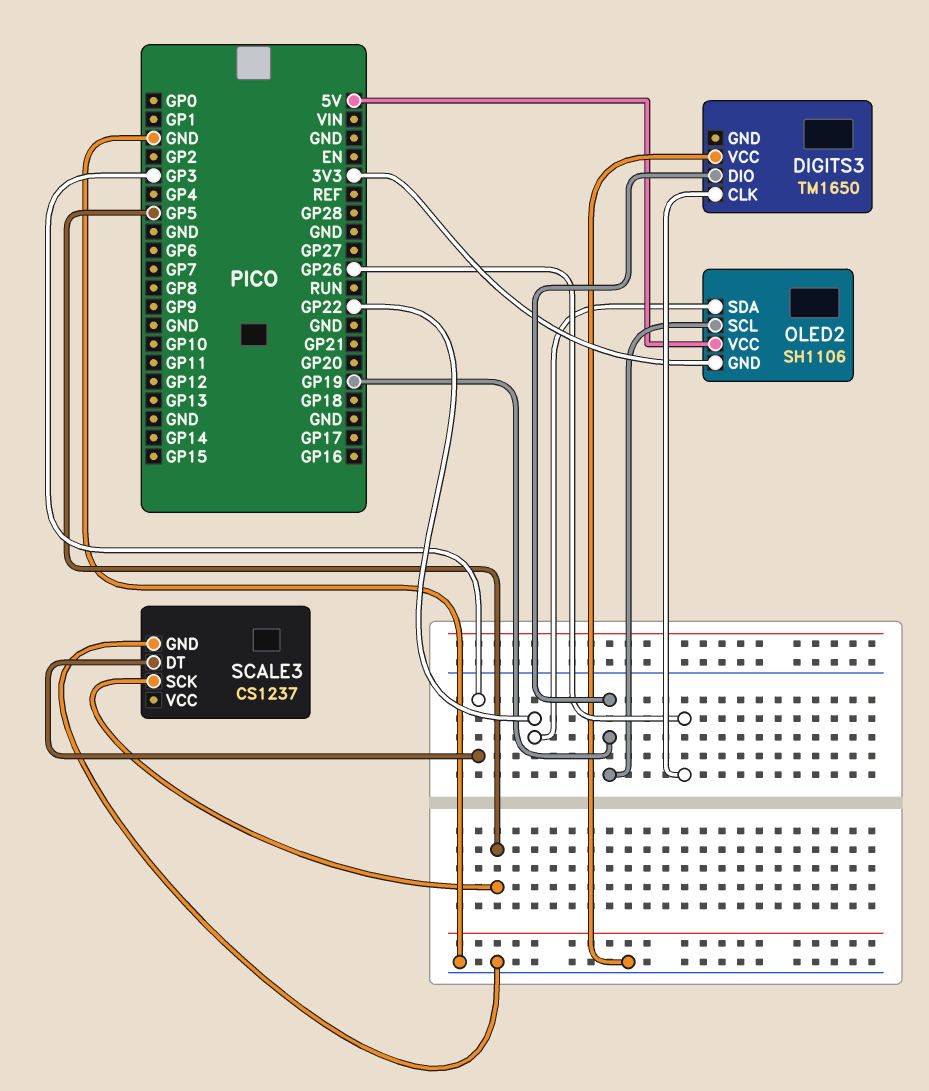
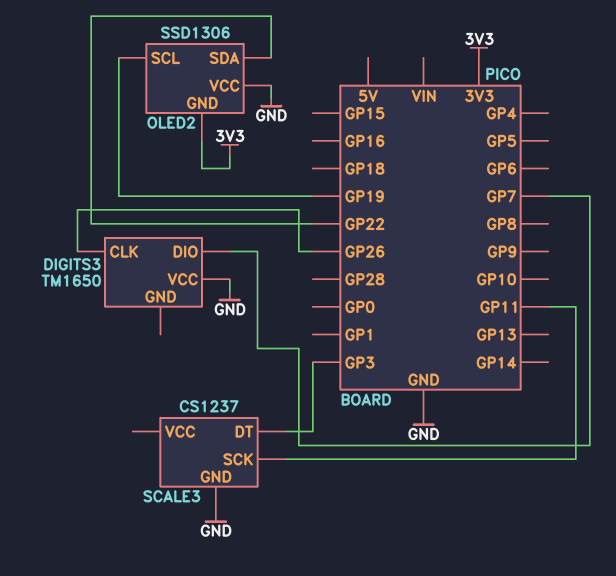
DIGITS3 pin DIO: GP19 -> GP7
OLED2: SH1106 -> SSD1306
OLED2 pin VCC: 5V -> GND
SCALE3 pin SCK: GP5 -> GP11

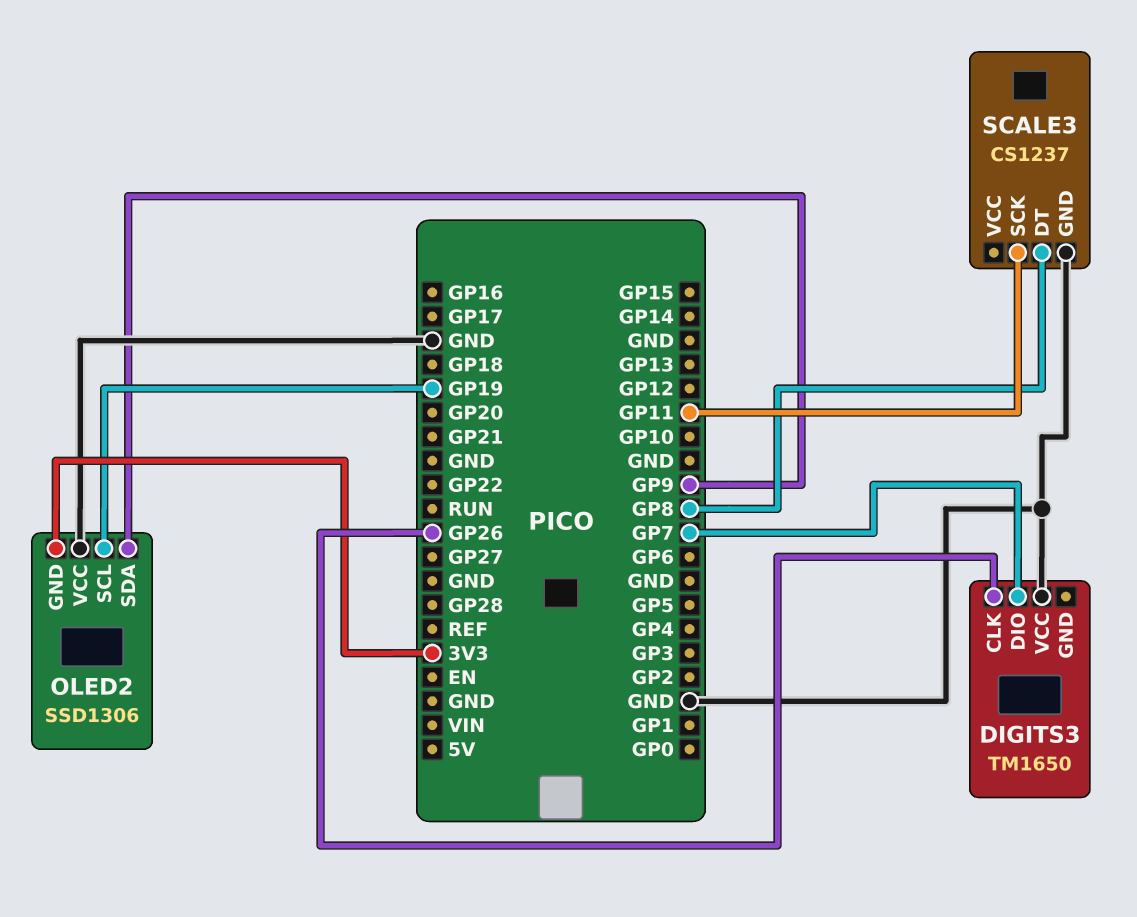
OLED2 pin SDA: GP22 -> GP9
SCALE3 pin DT: GP3 -> GP8

